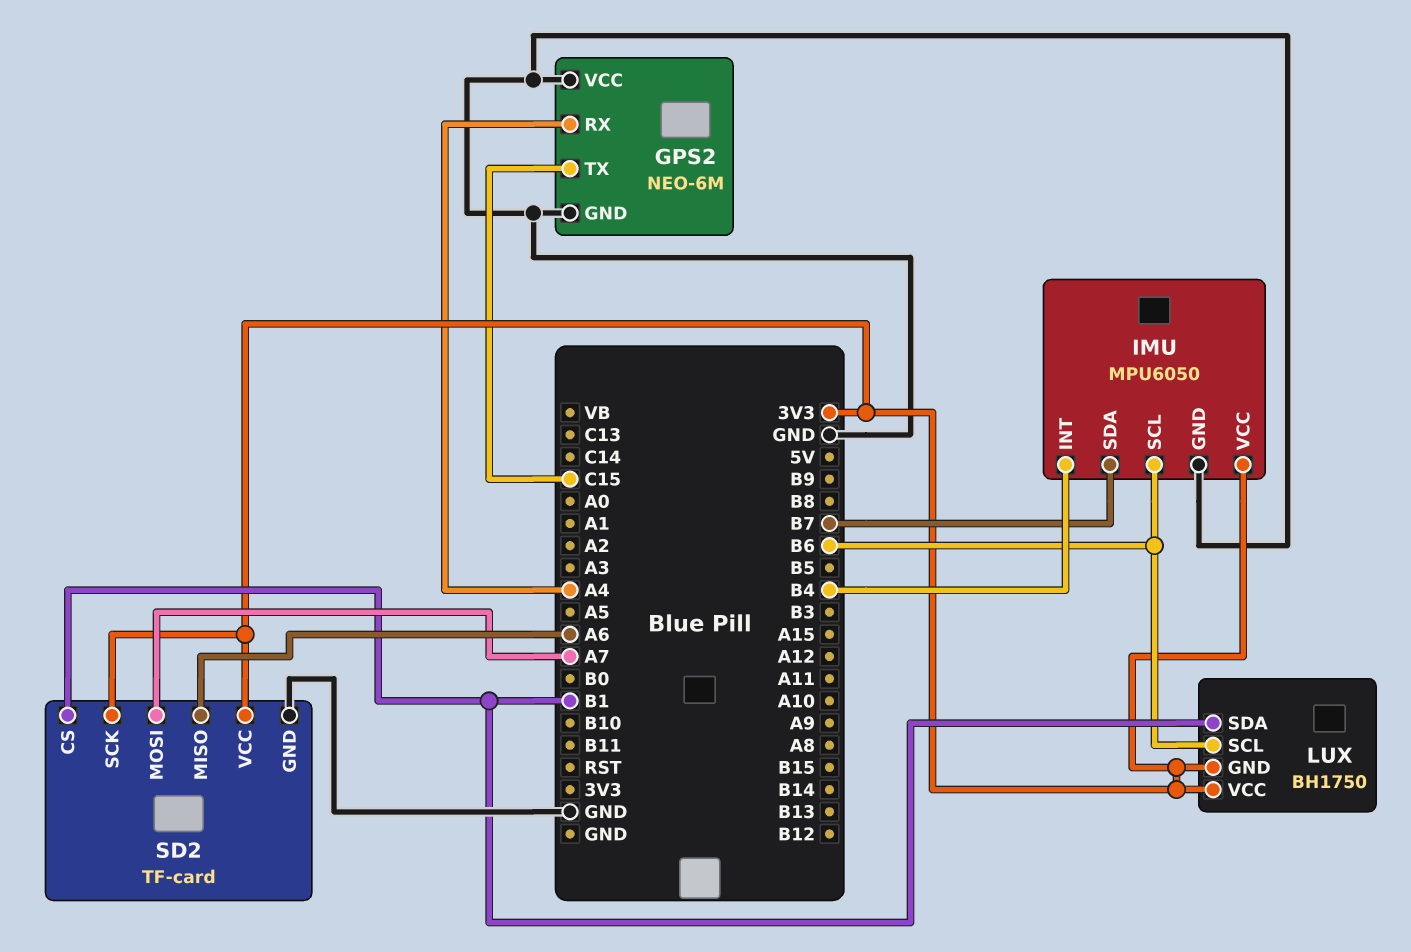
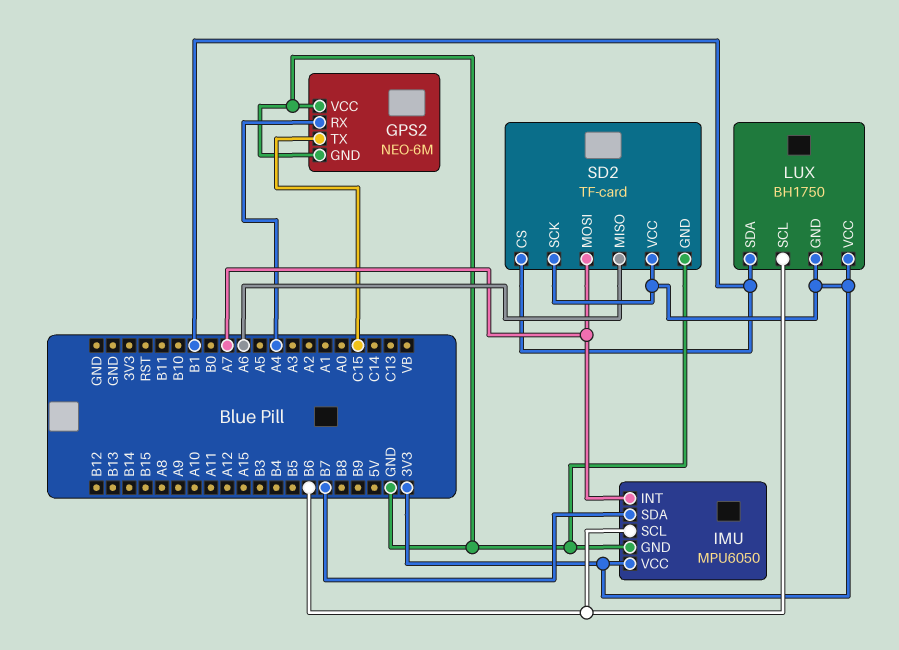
IMU pin INT: B4 -> A7

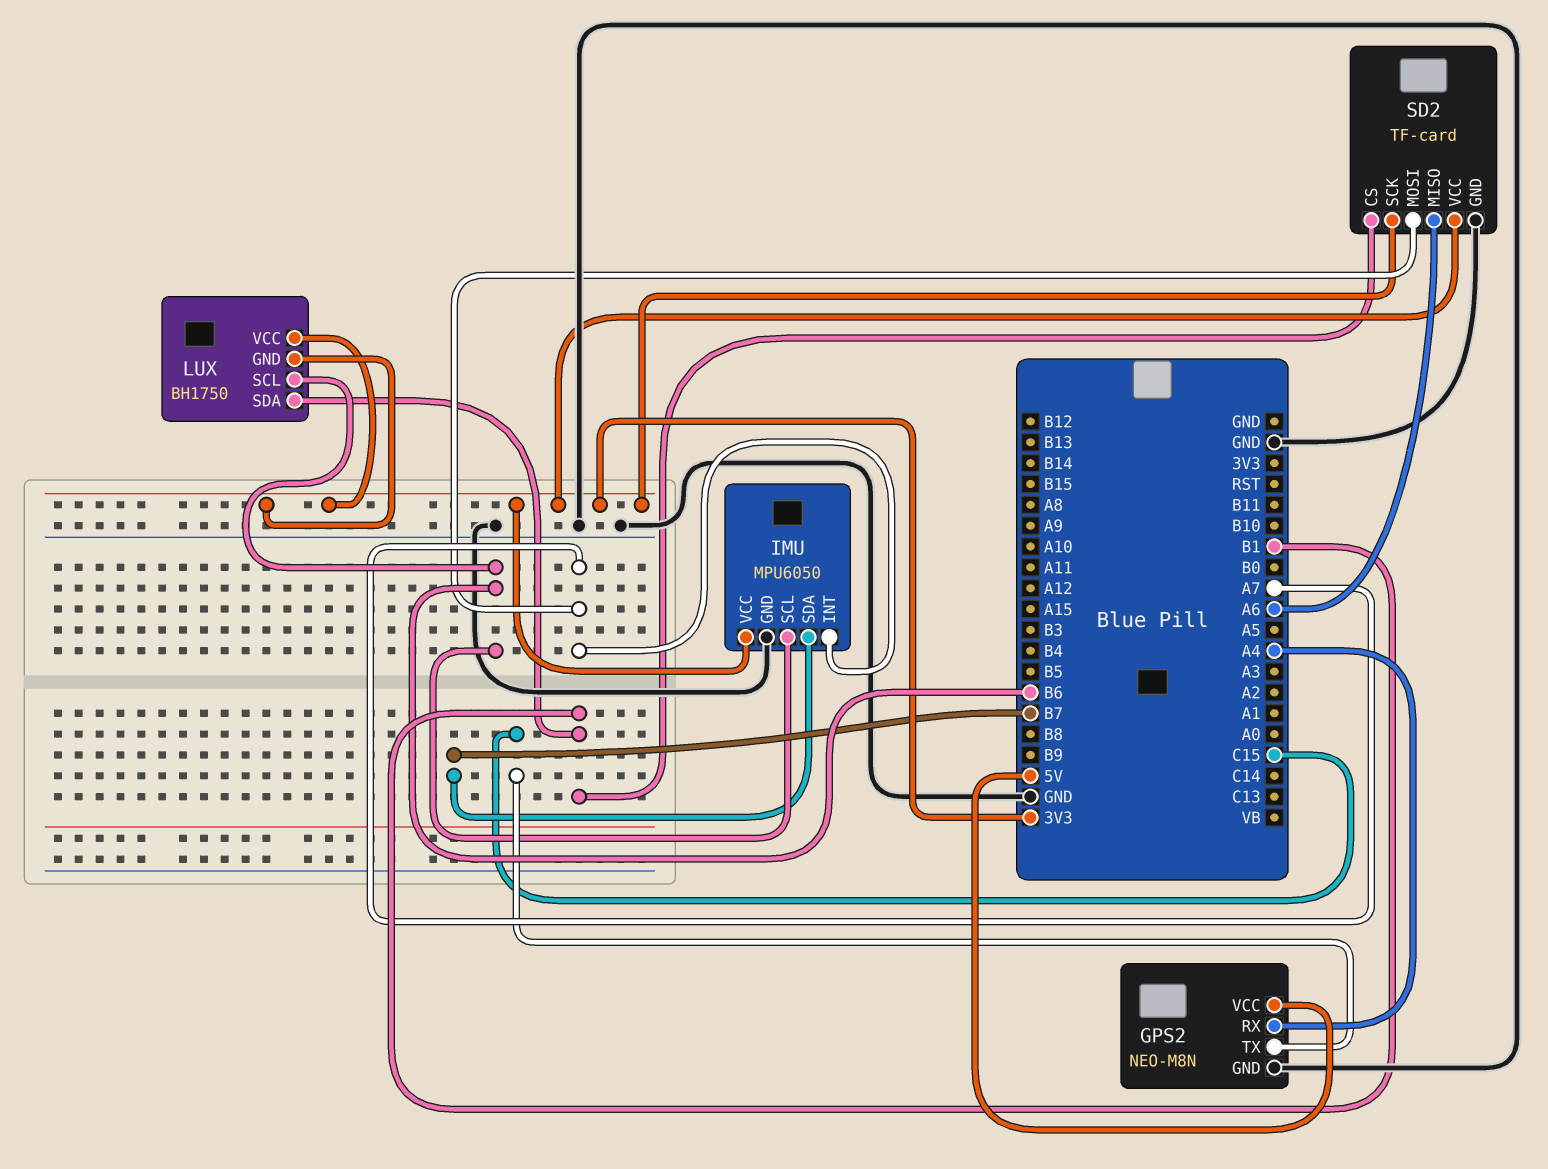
GPS2: NEO-6M -> NEO-M8N
GPS2 pin VCC: GND -> 5V

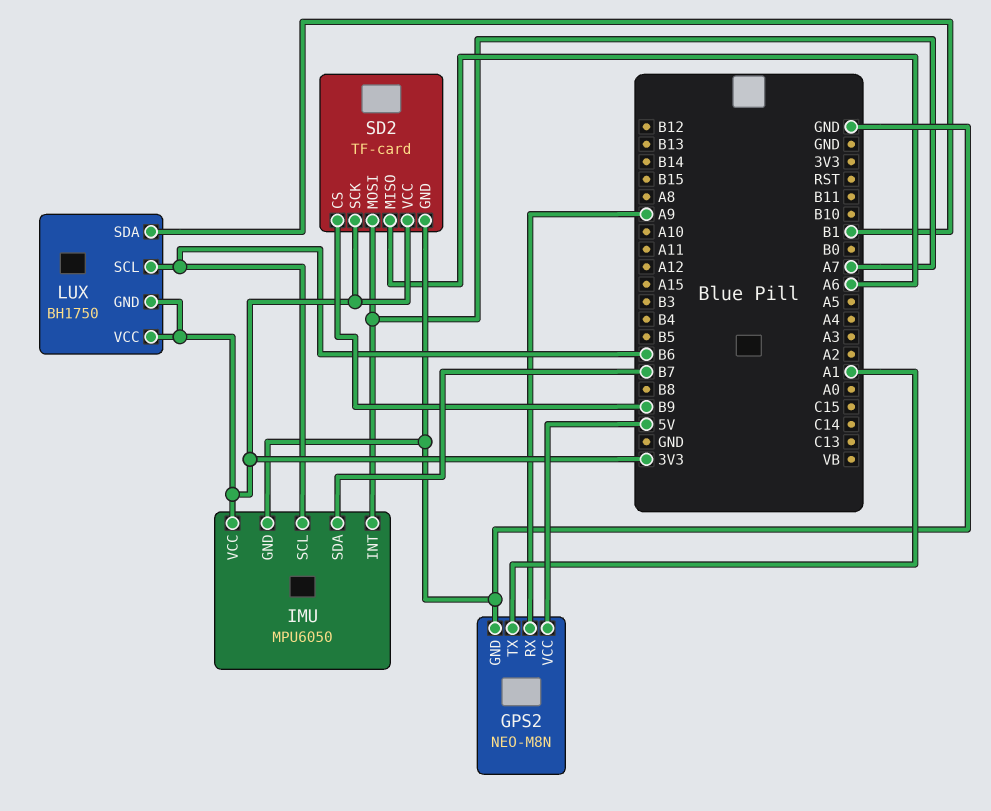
GPS2 pin RX: A4 -> A9
GPS2 pin TX: C15 -> A1
SD2 pin CS: B1 -> B9

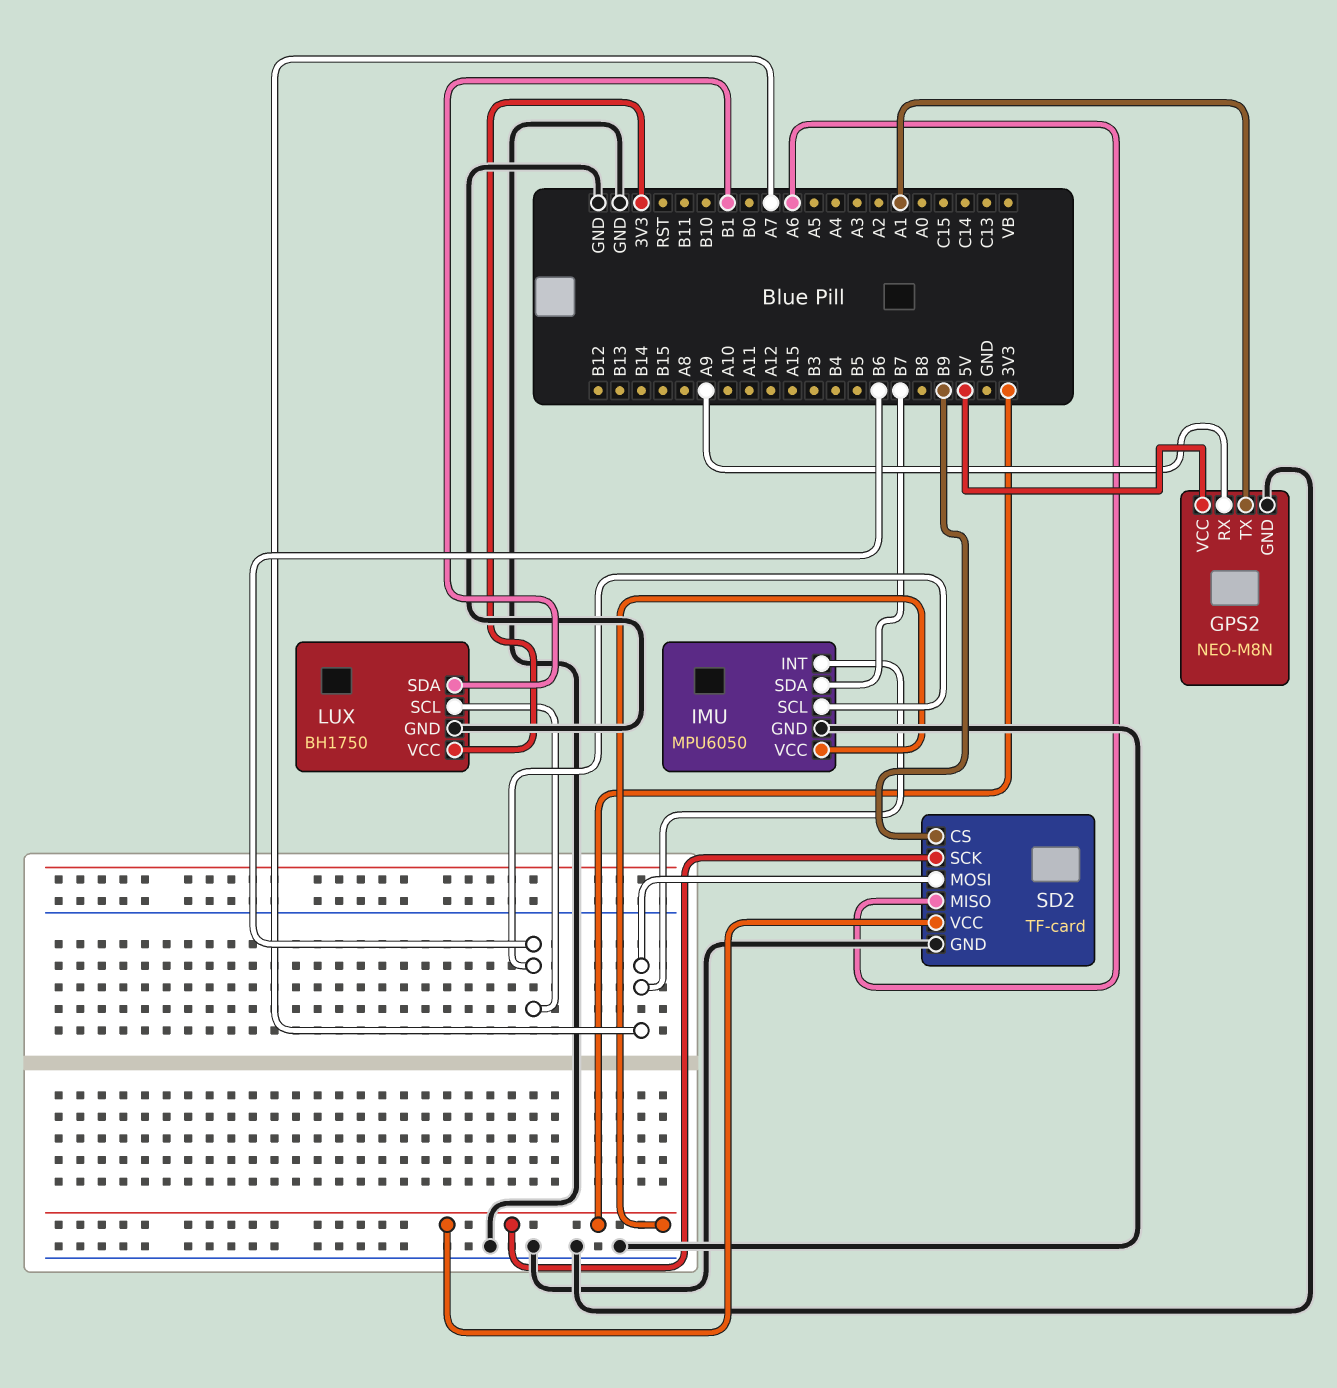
LUX pin GND: 3V3 -> GND

